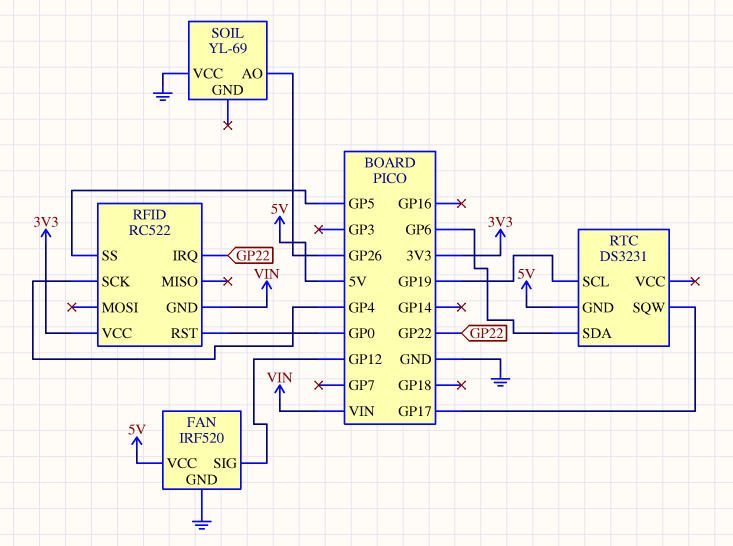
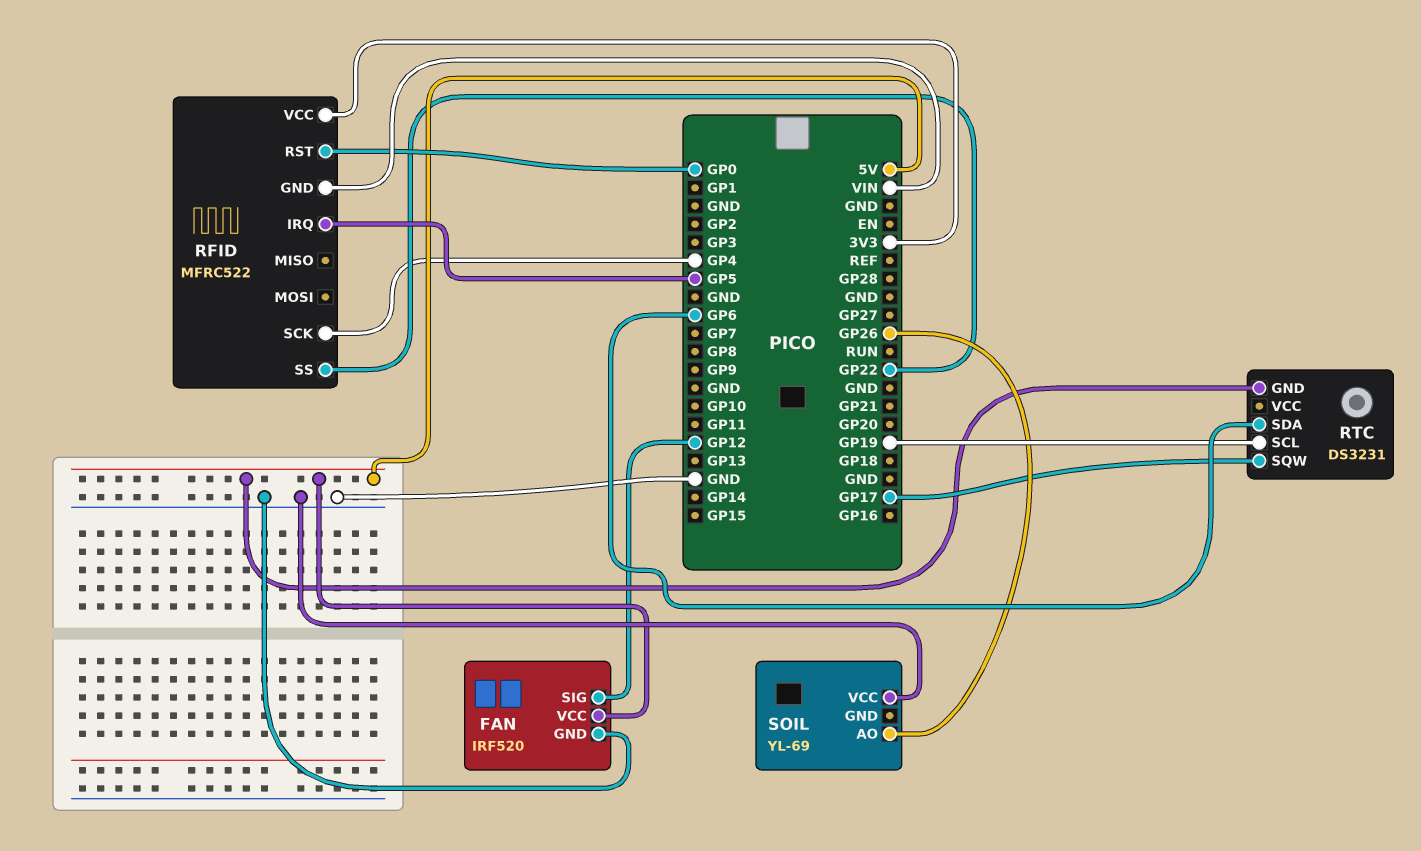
RFID: RC522 -> MFRC522
RFID pin IRQ: GP22 -> GP5
RFID pin SS: GP5 -> GP22

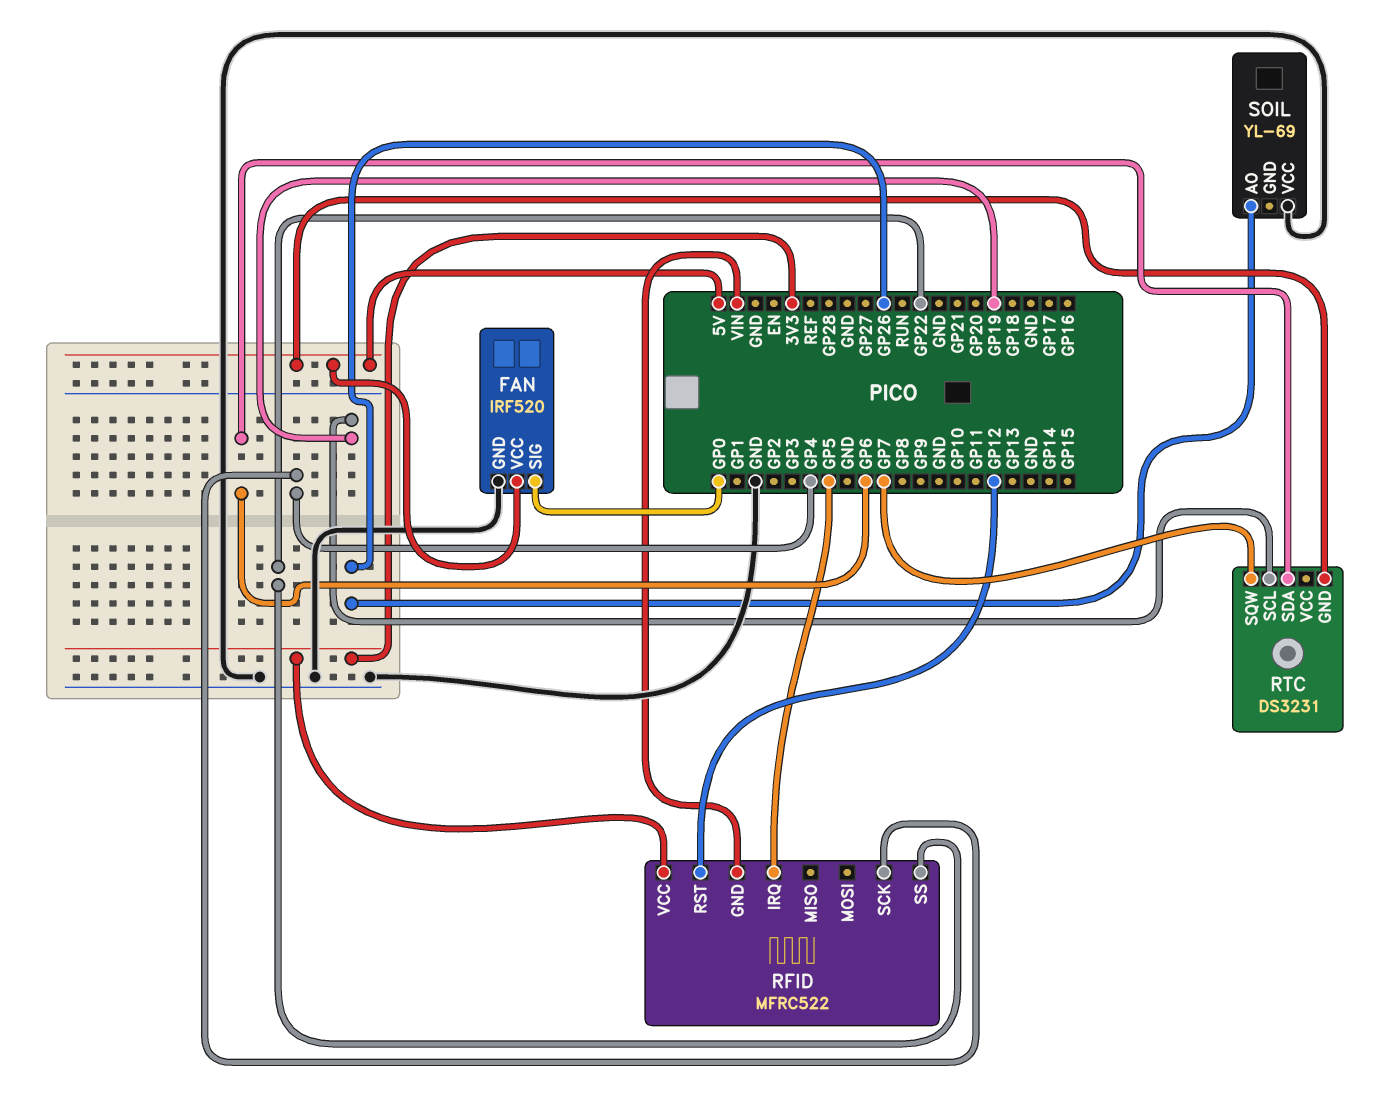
FAN pin SIG: GP12 -> GP0
RFID pin RST: GP0 -> GP12
RTC pin SQW: GP17 -> GP7

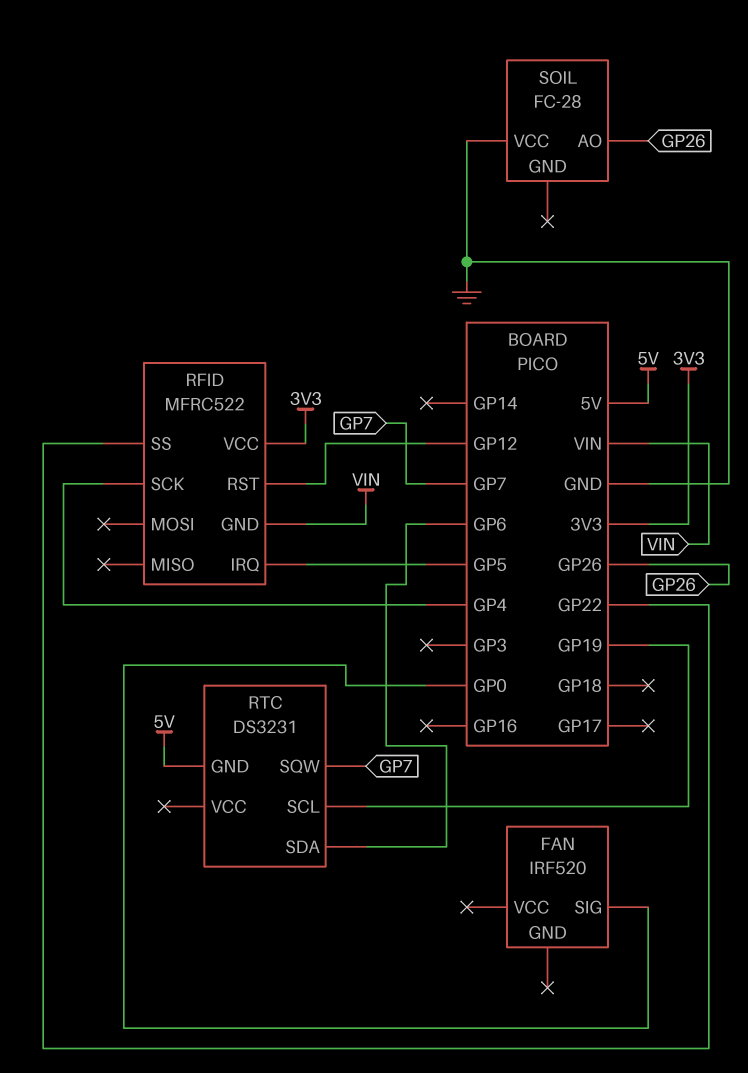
FAN pin GND: GND -> none
FAN pin VCC: 5V -> none
SOIL: YL-69 -> FC-28

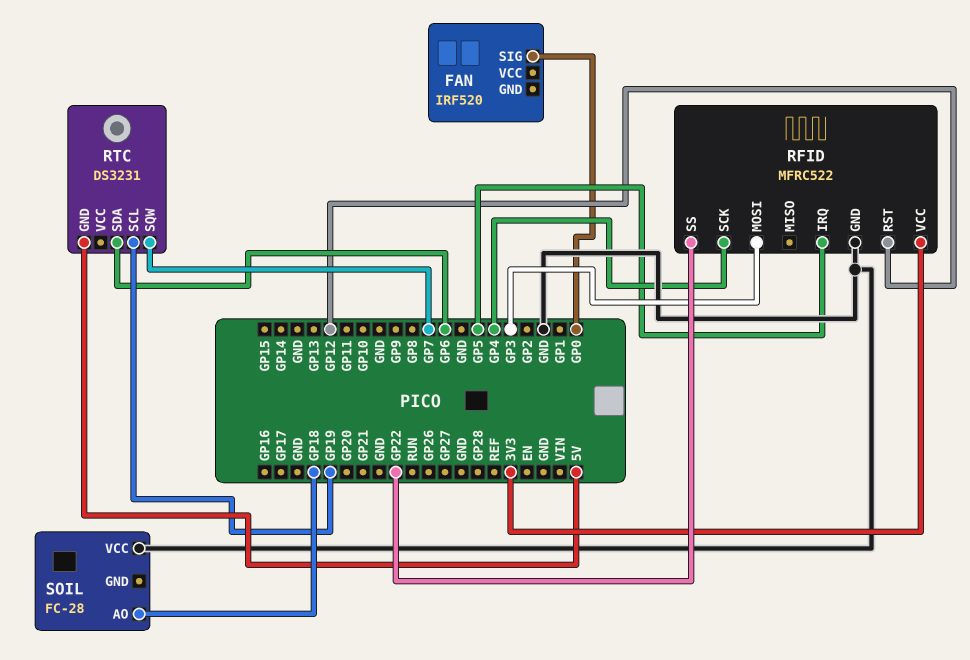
RFID pin GND: VIN -> GND
RFID pin MOSI: none -> GP3
SOIL pin AO: GP26 -> GP18

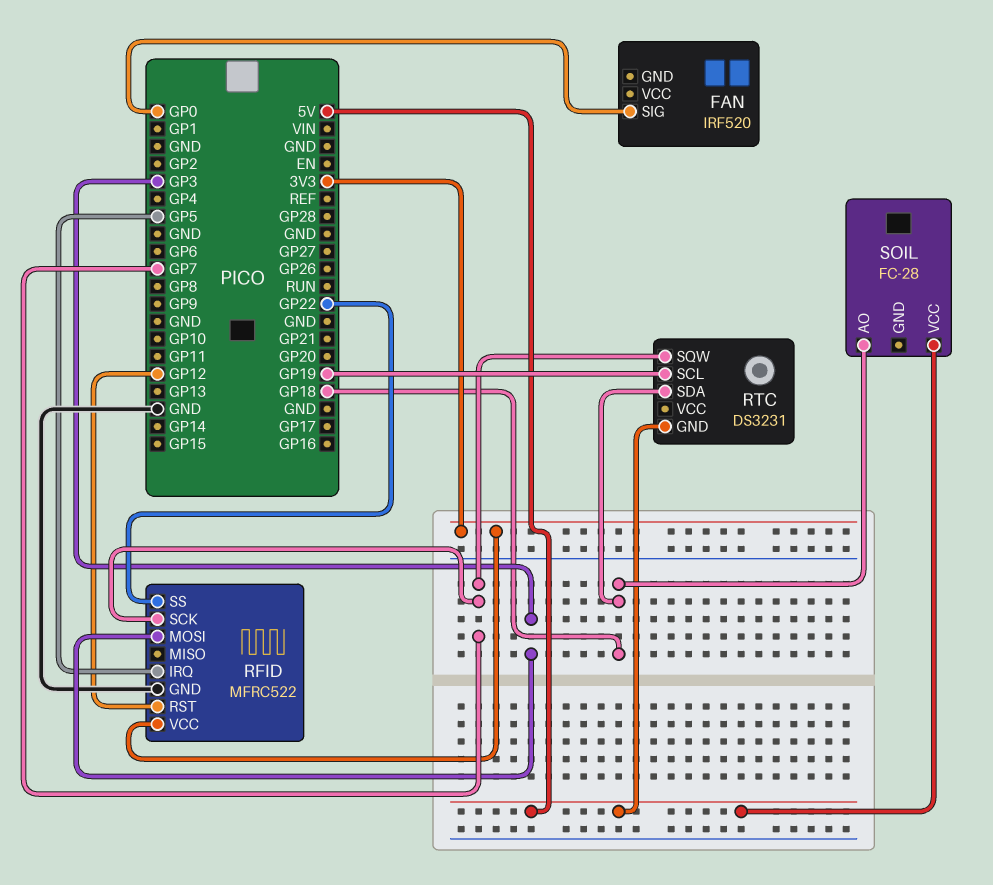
RFID pin SCK: GP4 -> GP7
RTC pin SDA: GP6 -> GP18
SOIL pin VCC: GND -> 5V

